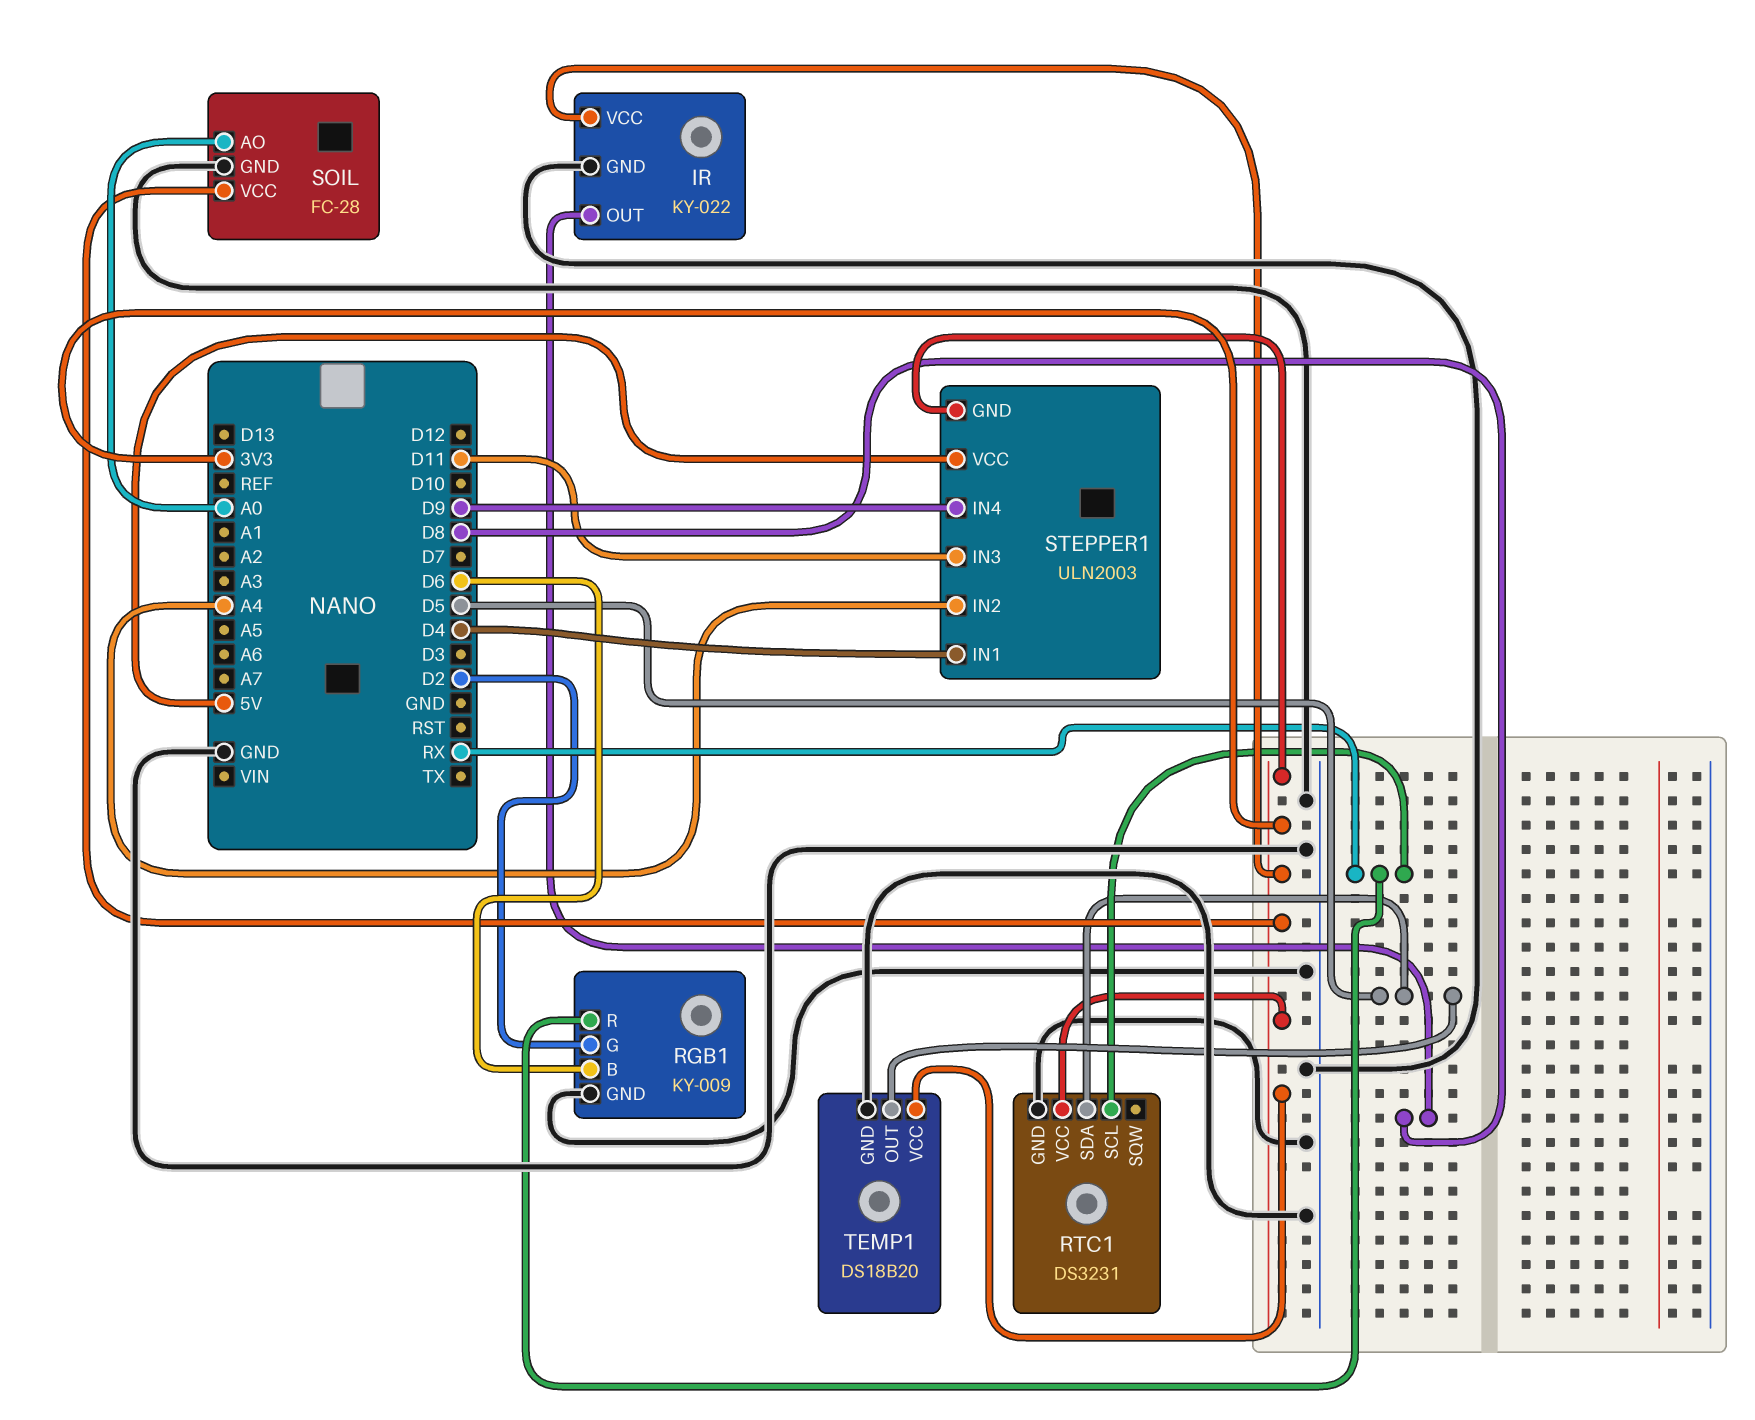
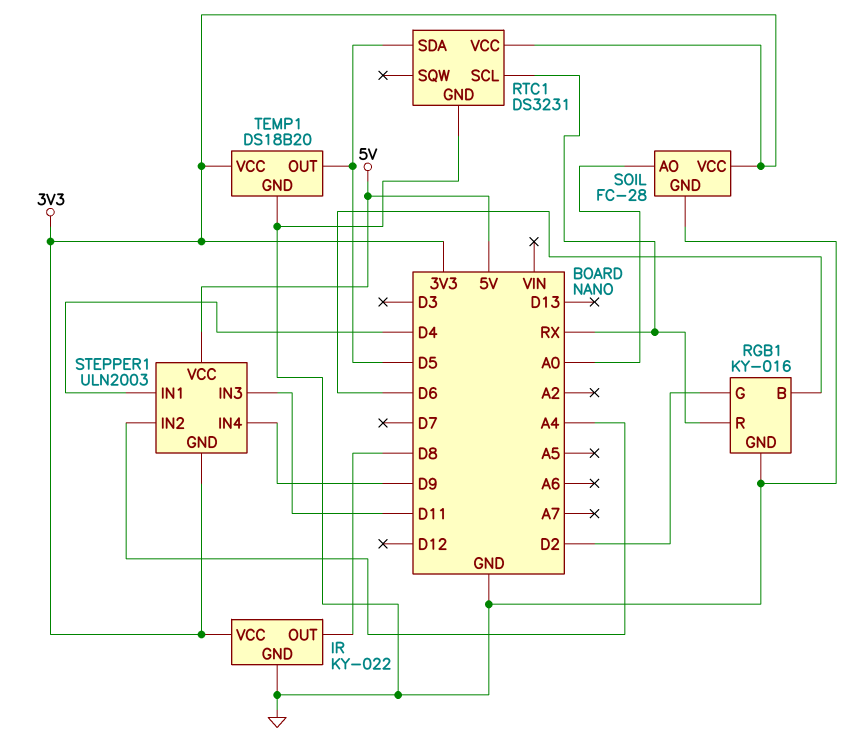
RGB1: KY-009 -> KY-016

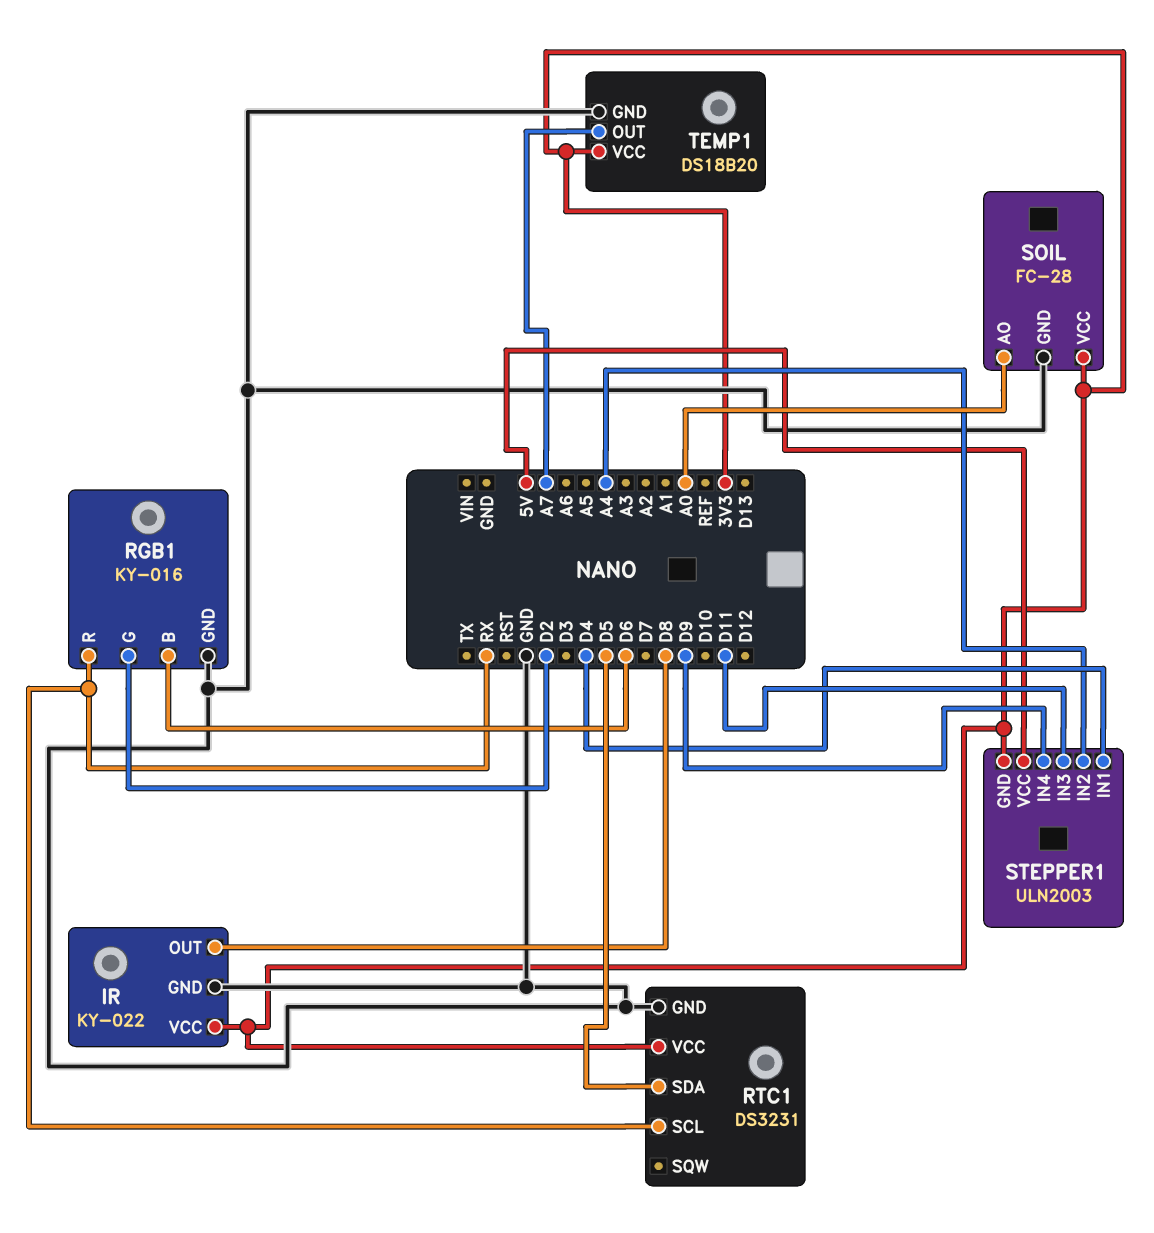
TEMP1 pin OUT: D5 -> A7

